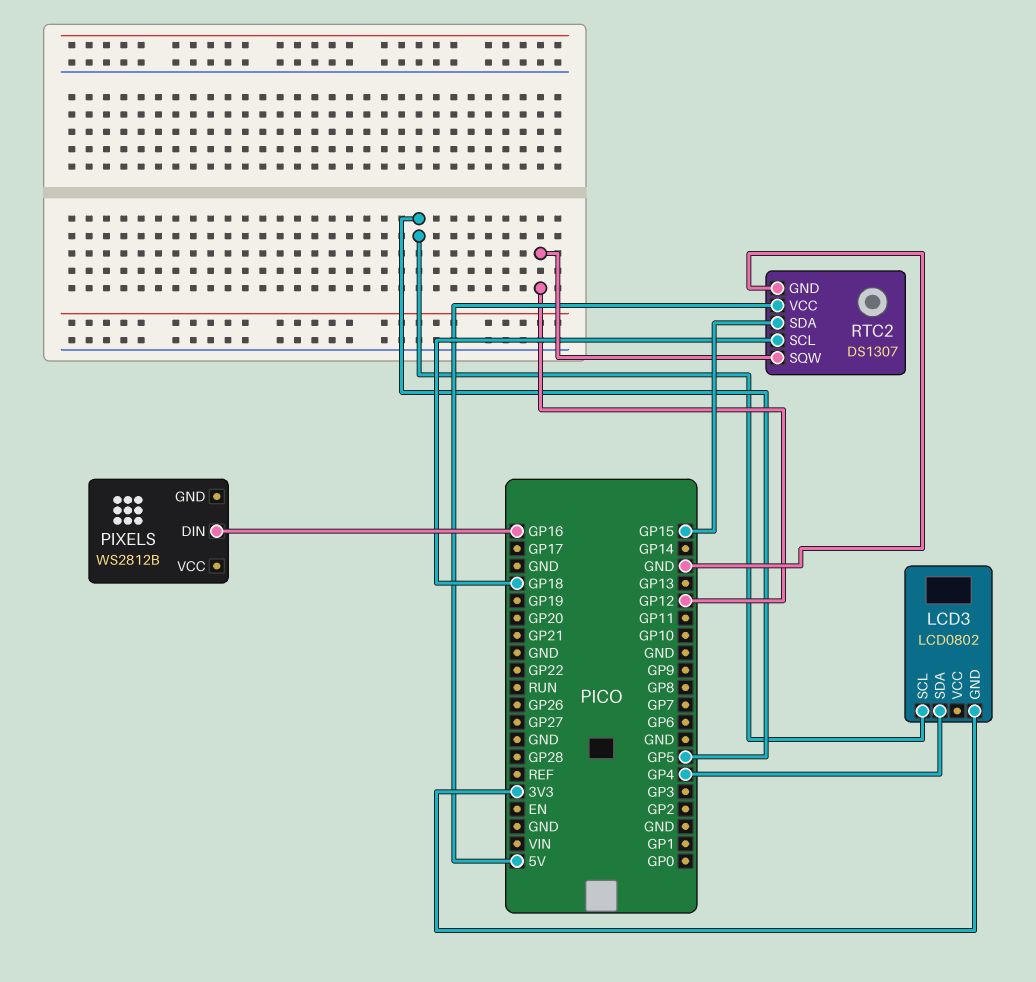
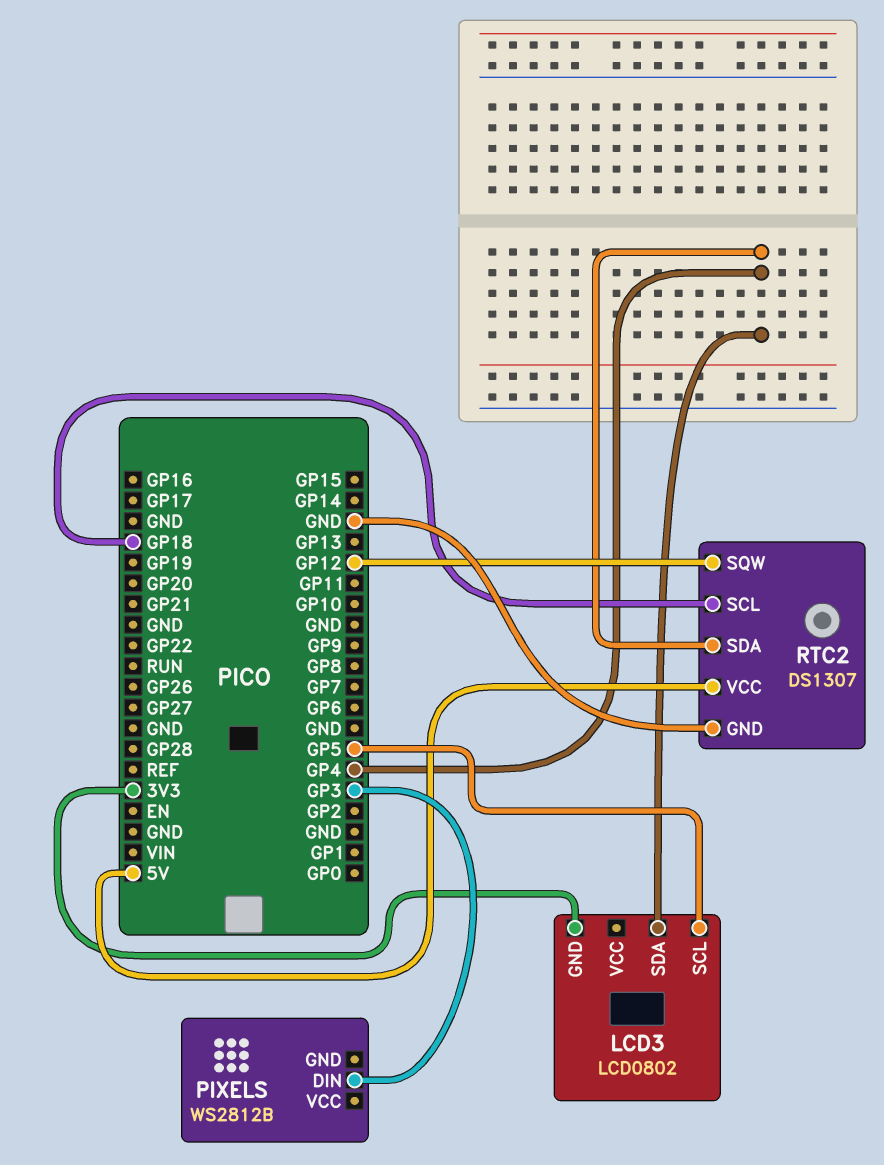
PIXELS pin DIN: GP16 -> GP3
RTC2 pin SDA: GP15 -> GP4

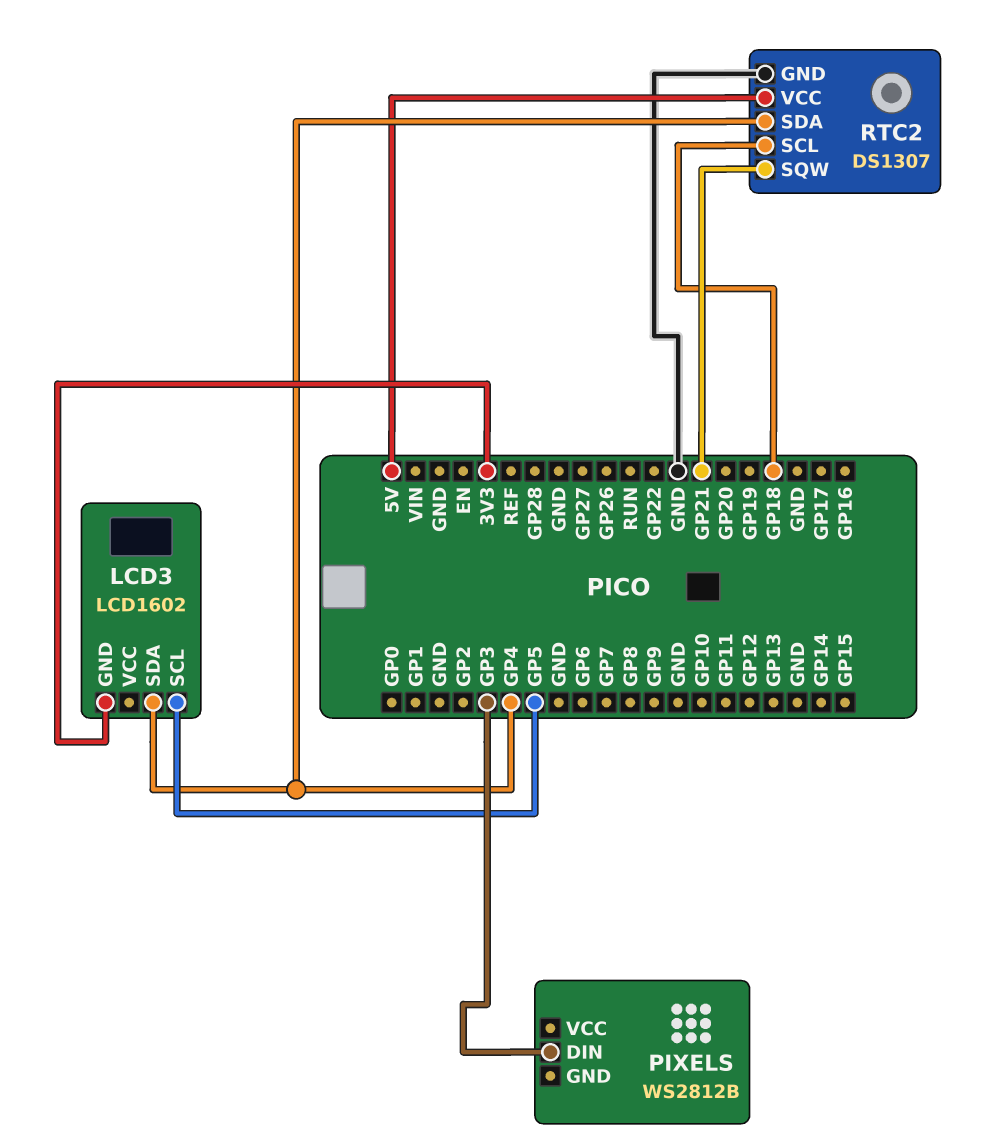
LCD3: LCD0802 -> LCD1602
RTC2 pin SQW: GP12 -> GP21

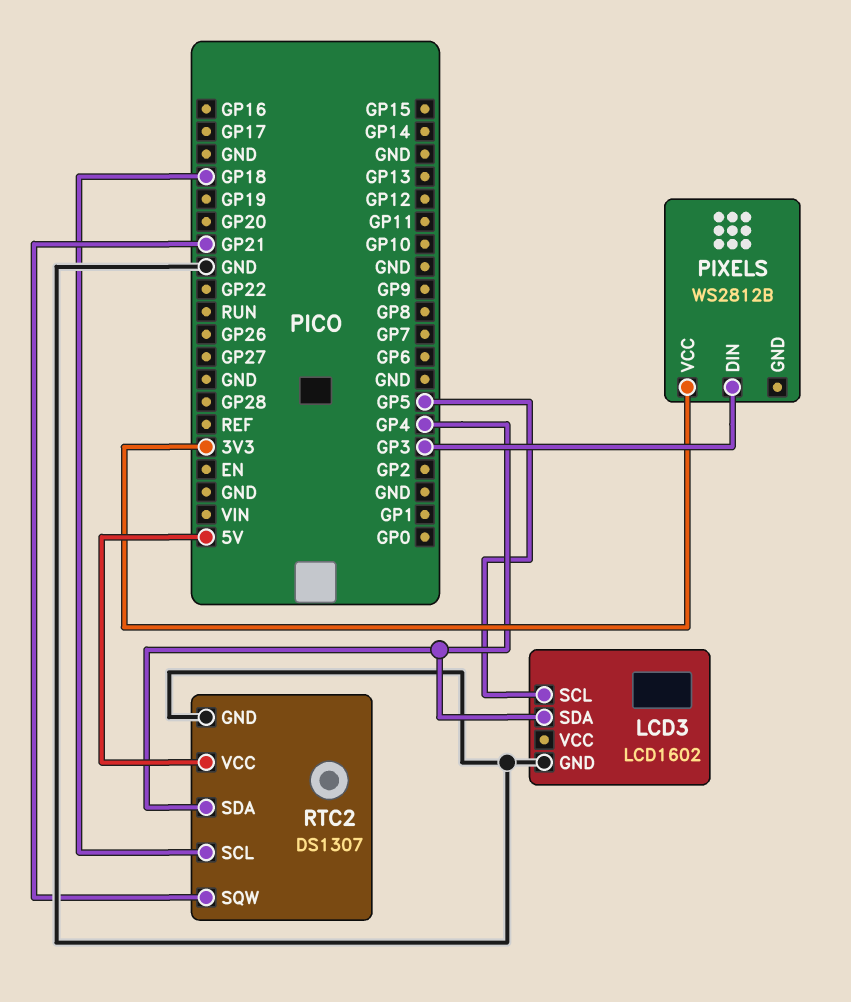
LCD3 pin GND: 3V3 -> GND
PIXELS pin VCC: none -> 3V3

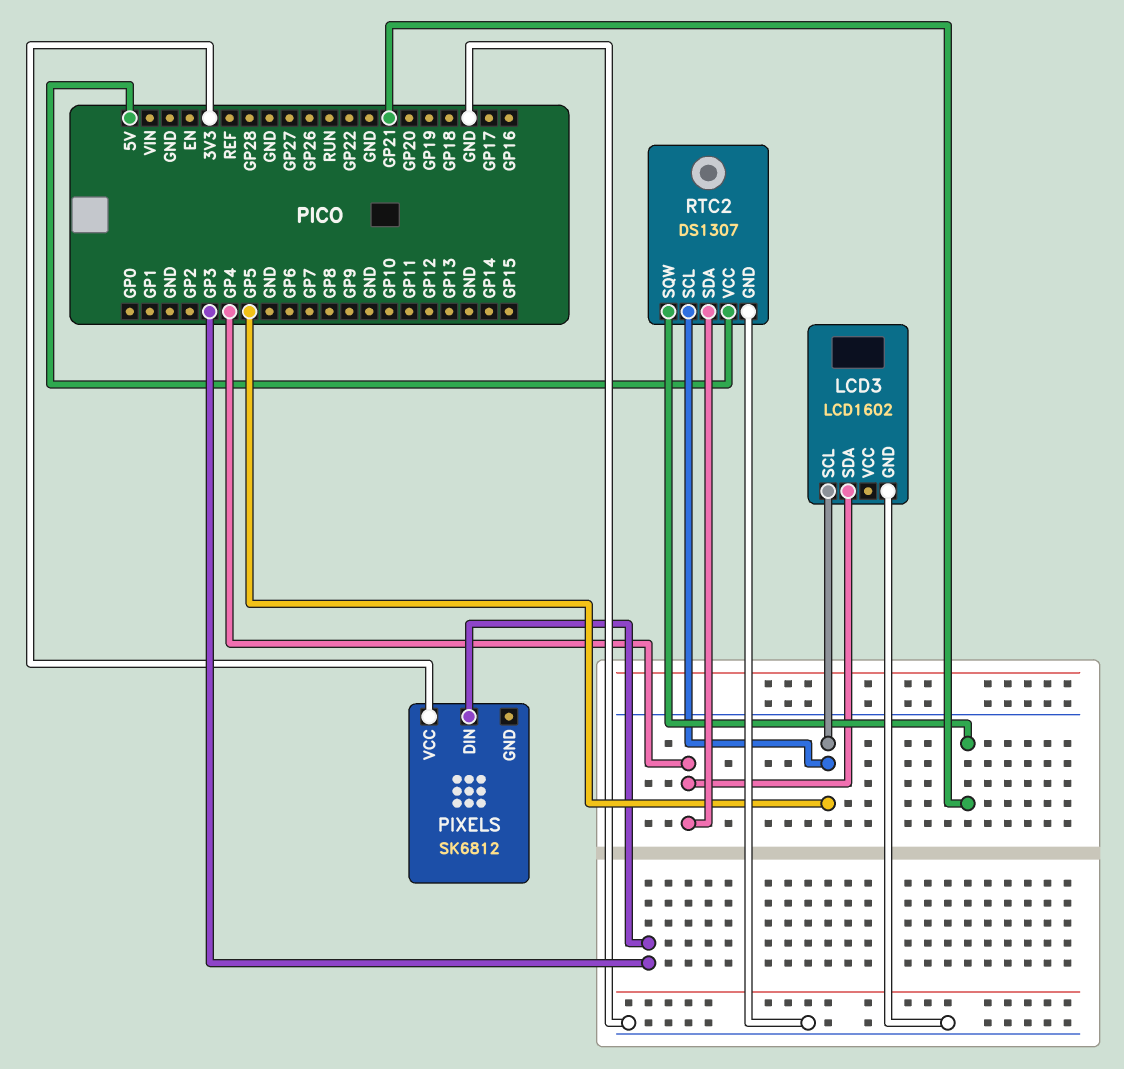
PIXELS: WS2812B -> SK6812
RTC2 pin SCL: GP18 -> GP5

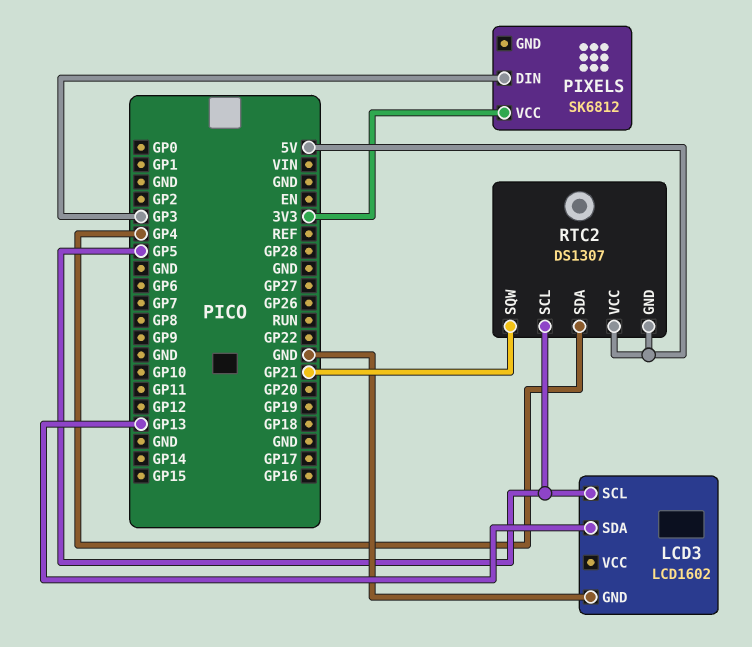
LCD3 pin SDA: GP4 -> GP13
RTC2 pin GND: GND -> 5V

